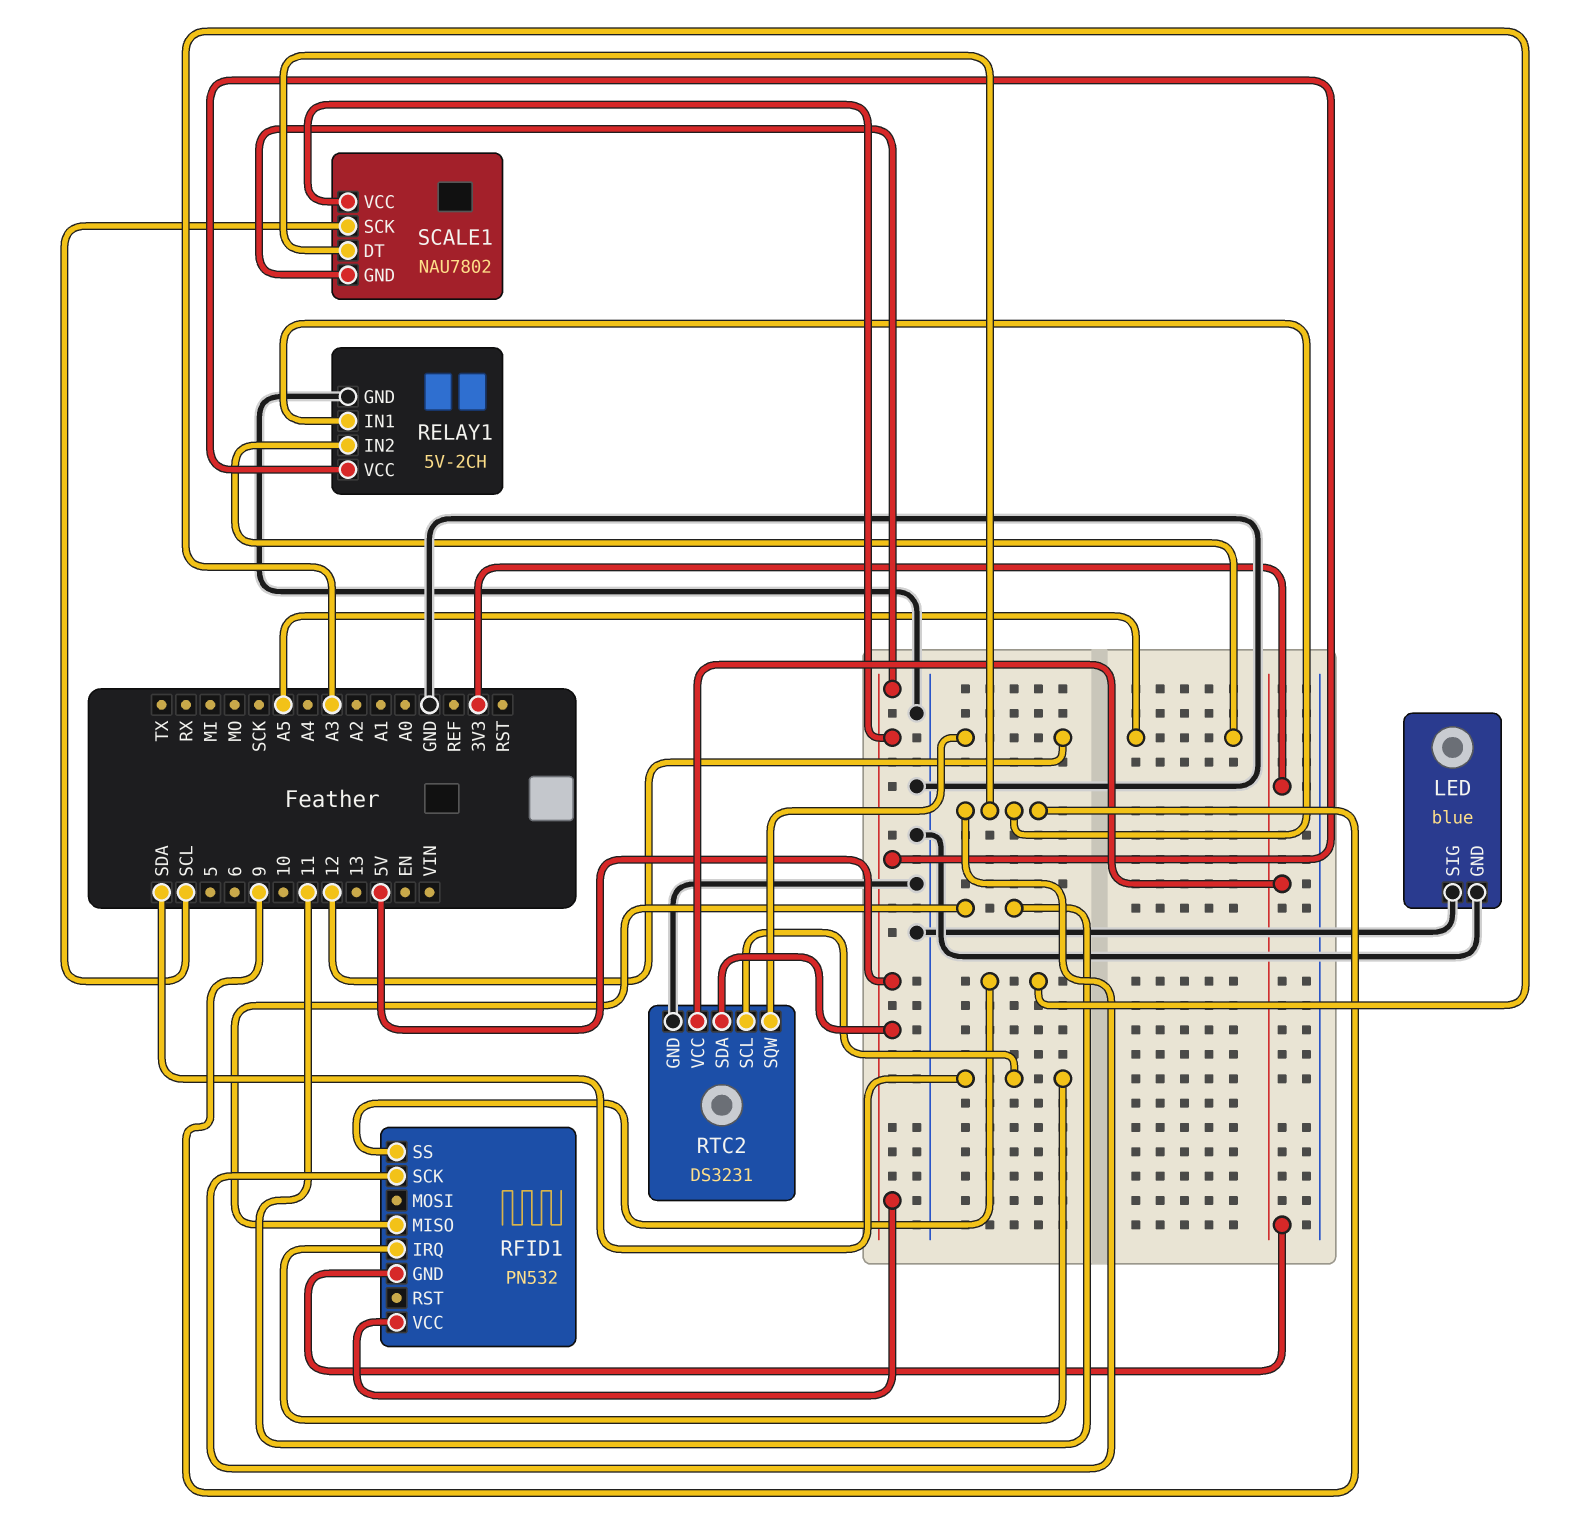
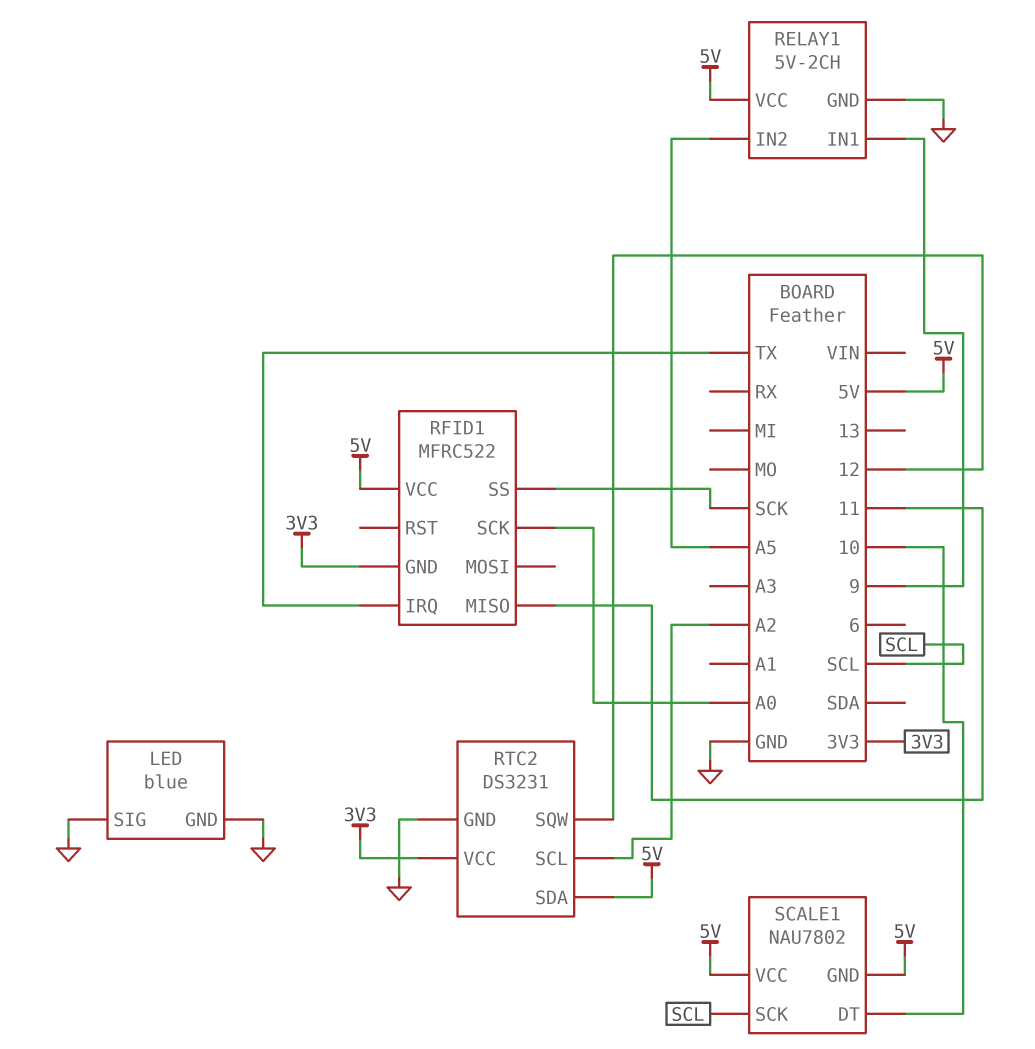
RFID1: PN532 -> MFRC522
RFID1 pin IRQ: SDA -> TX
RFID1 pin SCK: 9 -> A0
RFID1 pin SS: A3 -> SCK
RTC2 pin SCL: SDA -> A2
SCALE1 pin DT: 9 -> 10

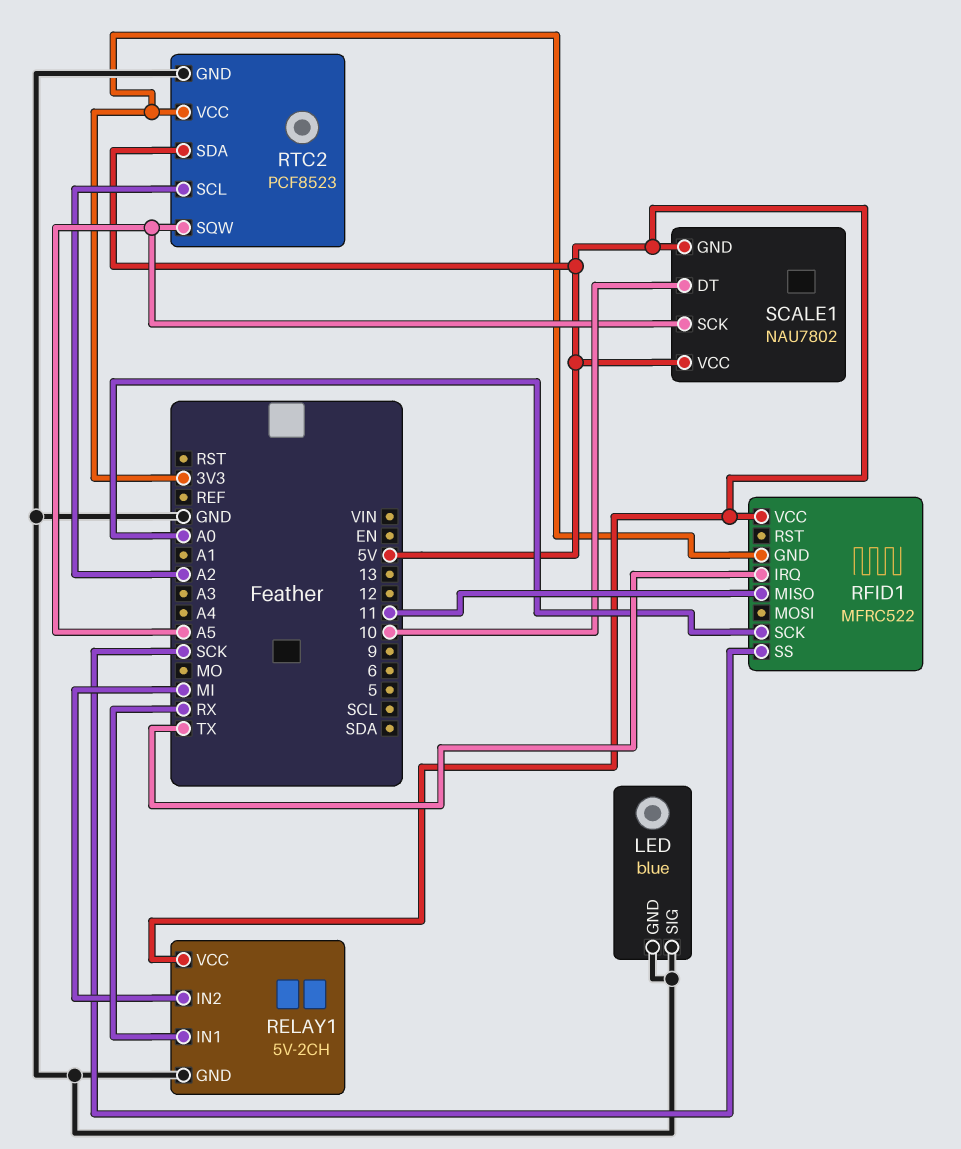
RELAY1 pin IN1: 9 -> RX
RELAY1 pin IN2: A5 -> MI
RTC2: DS3231 -> PCF8523
RTC2 pin SQW: 12 -> A5
SCALE1 pin SCK: SCL -> A5

